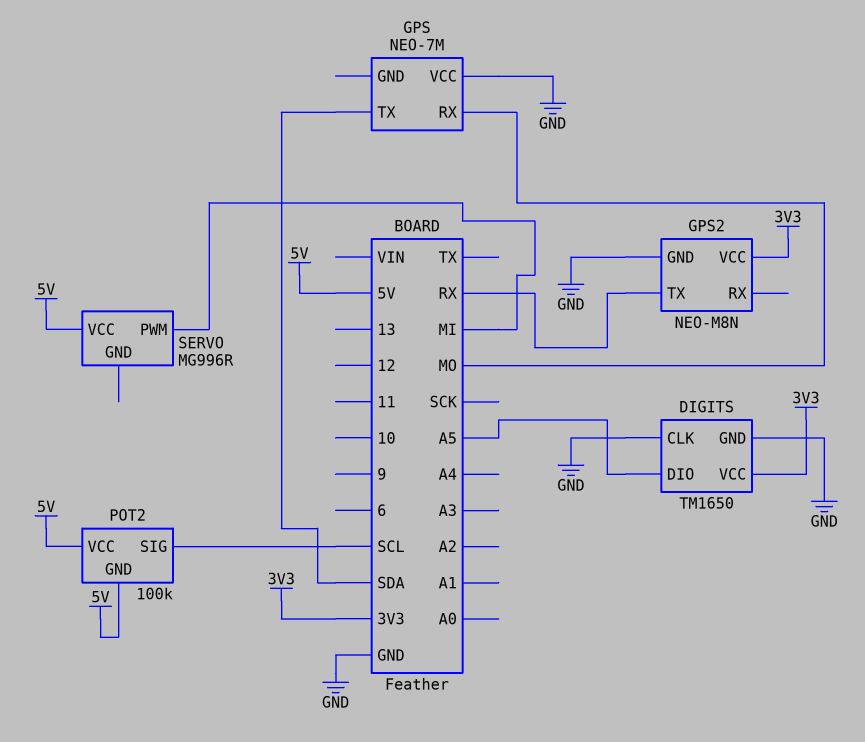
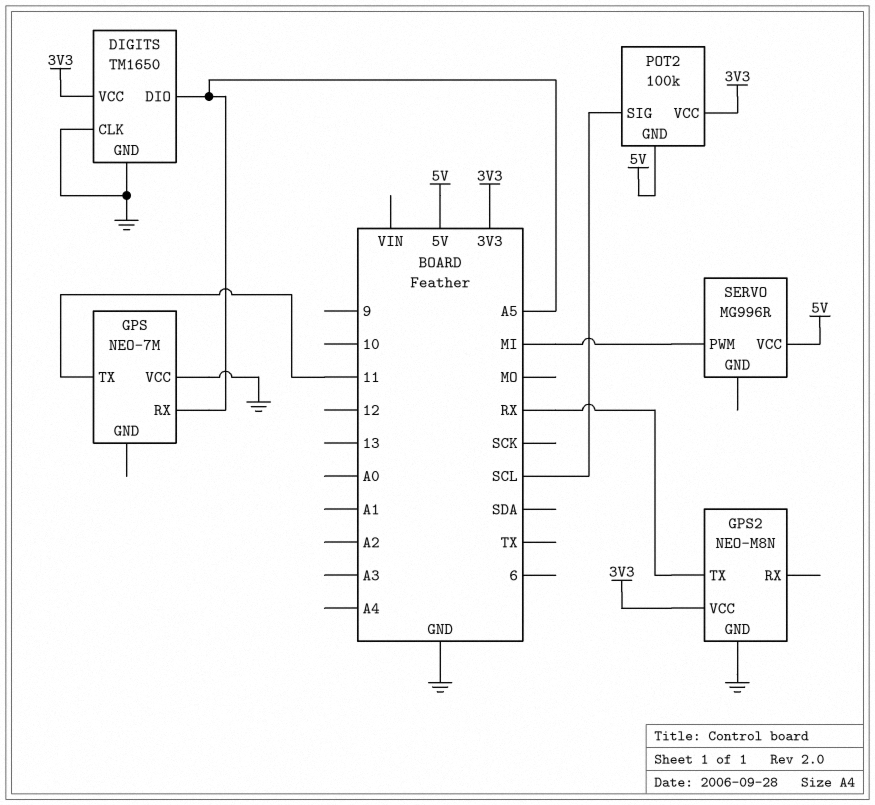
GPS pin RX: MO -> A5
GPS pin TX: SDA -> 11
POT2 pin VCC: 5V -> 3V3

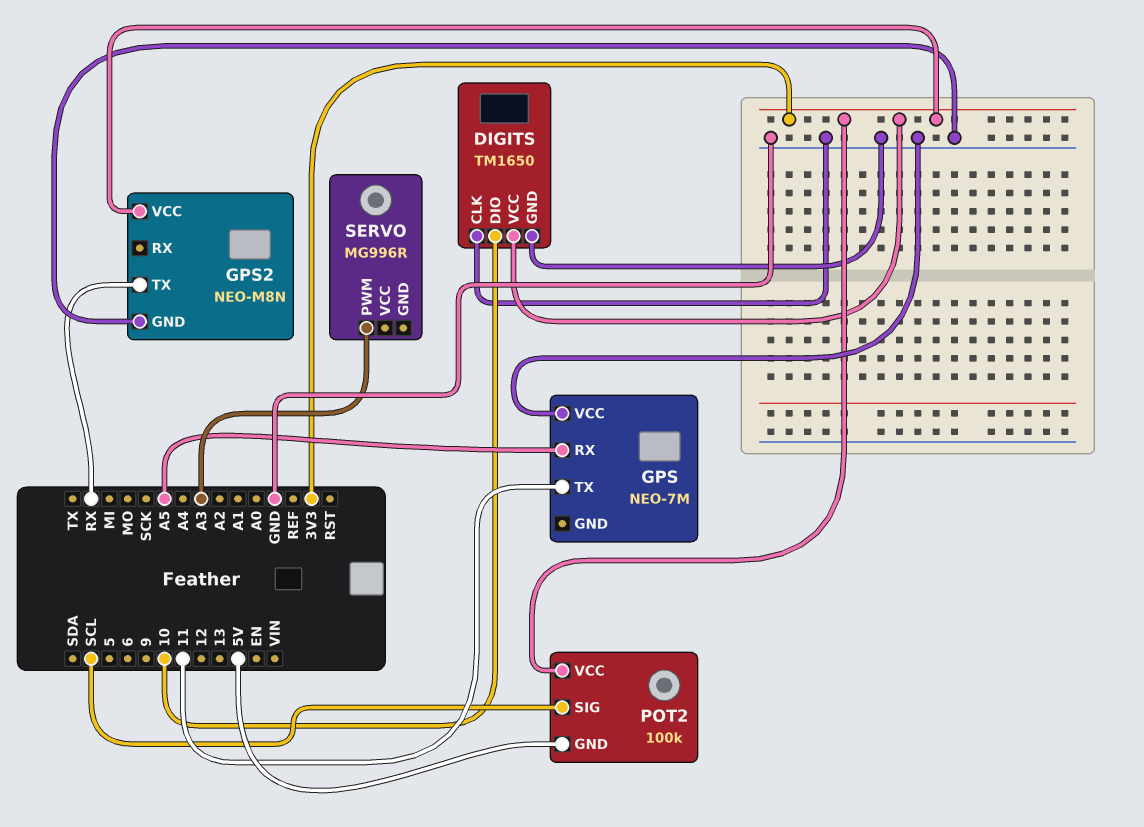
DIGITS pin DIO: A5 -> 10
SERVO pin PWM: MI -> A3
SERVO pin VCC: 5V -> none

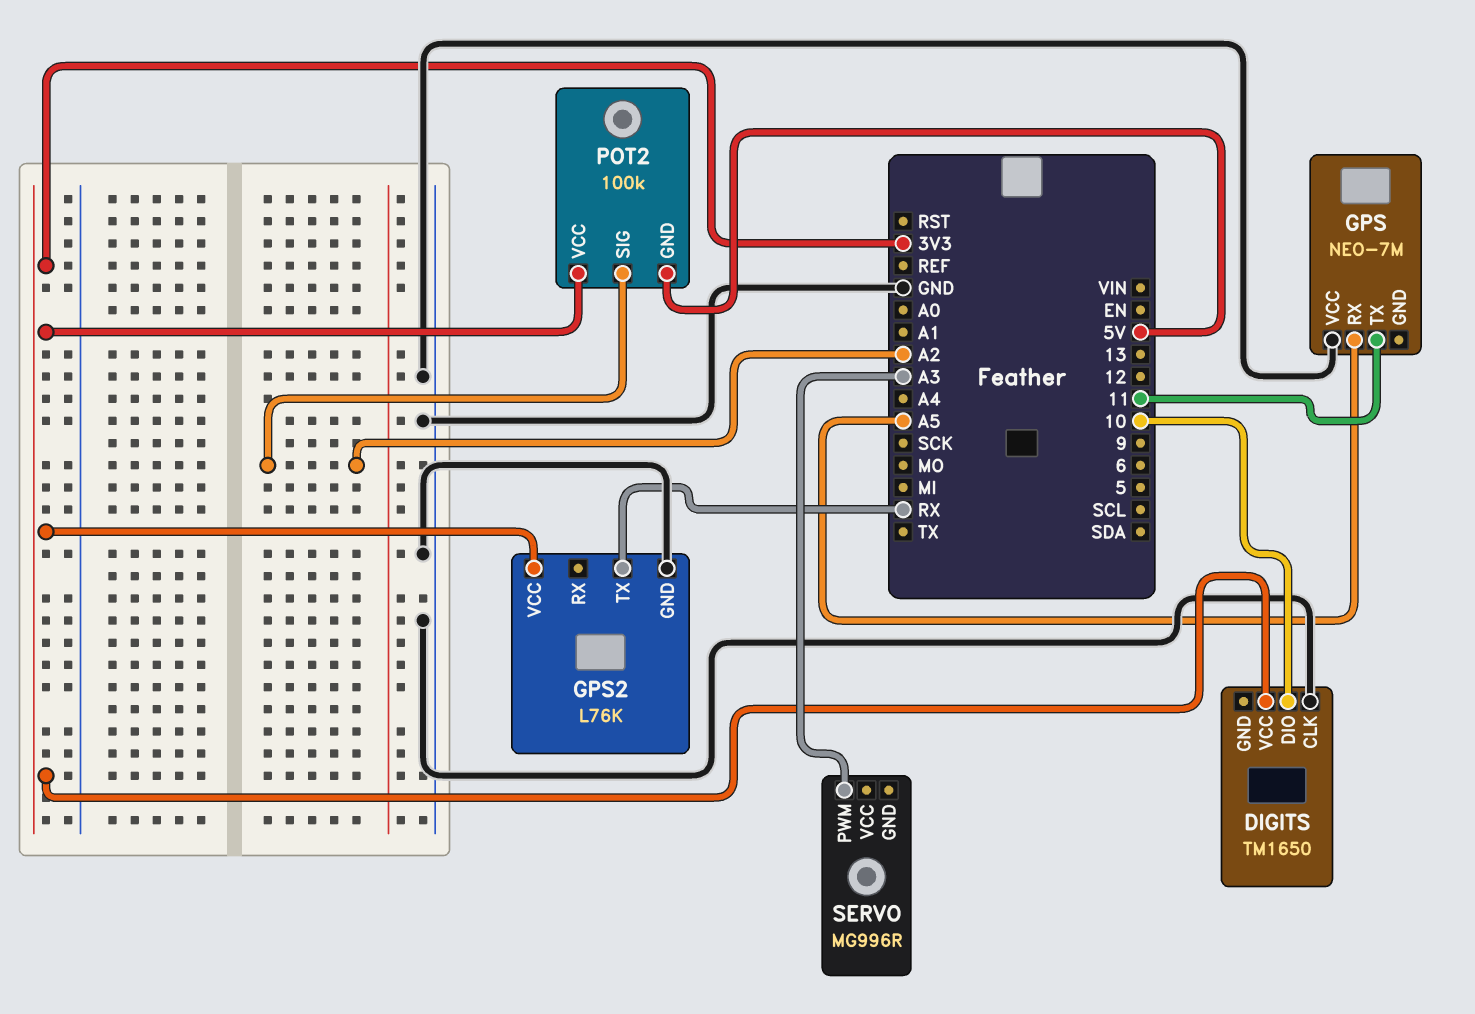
DIGITS pin GND: GND -> none
GPS2: NEO-M8N -> L76K
POT2 pin SIG: SCL -> A2

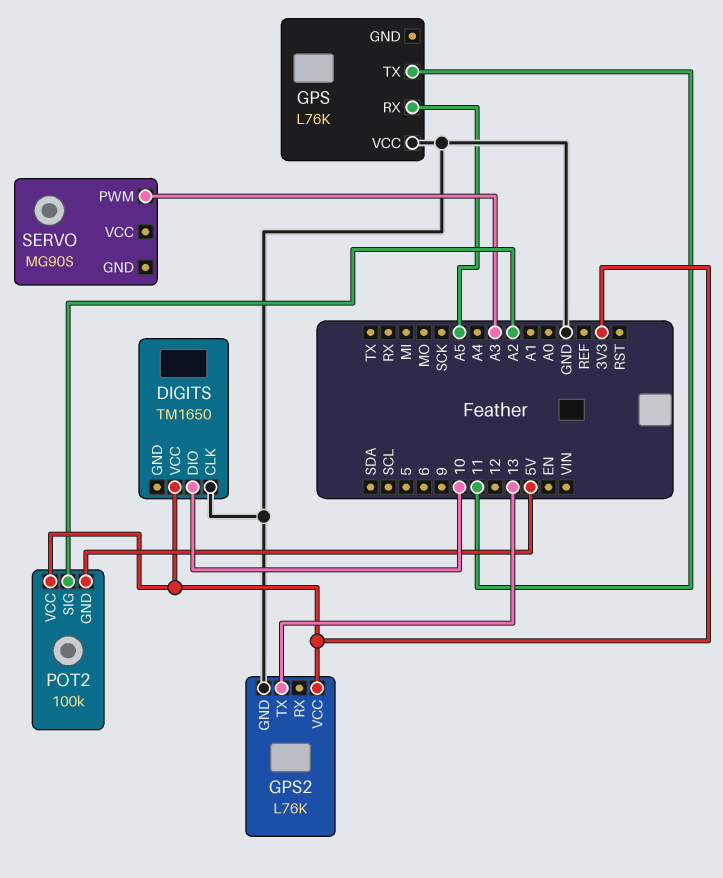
GPS: NEO-7M -> L76K
GPS2 pin TX: RX -> 13
SERVO: MG996R -> MG90S

